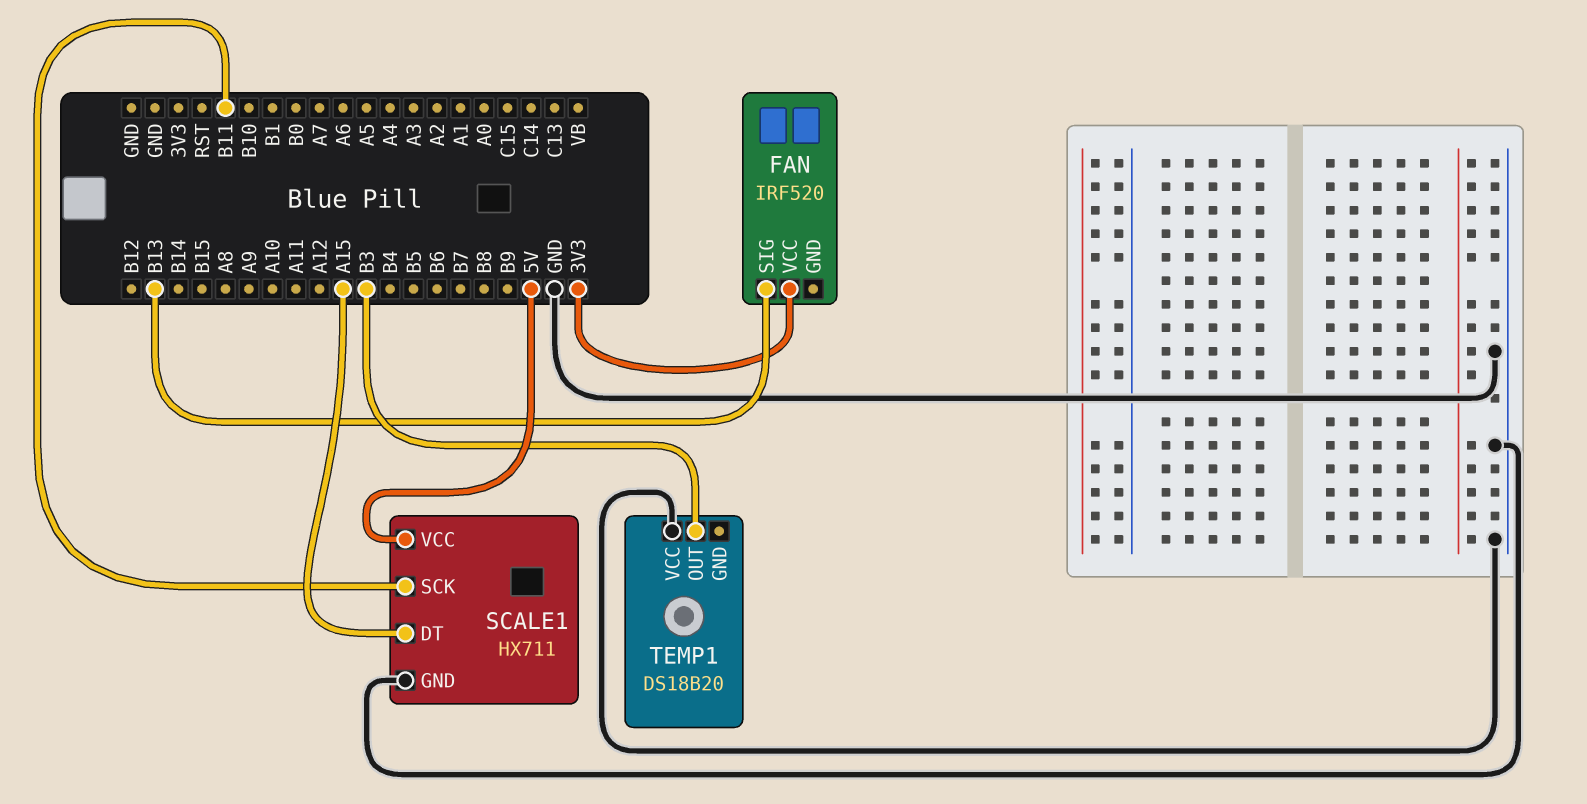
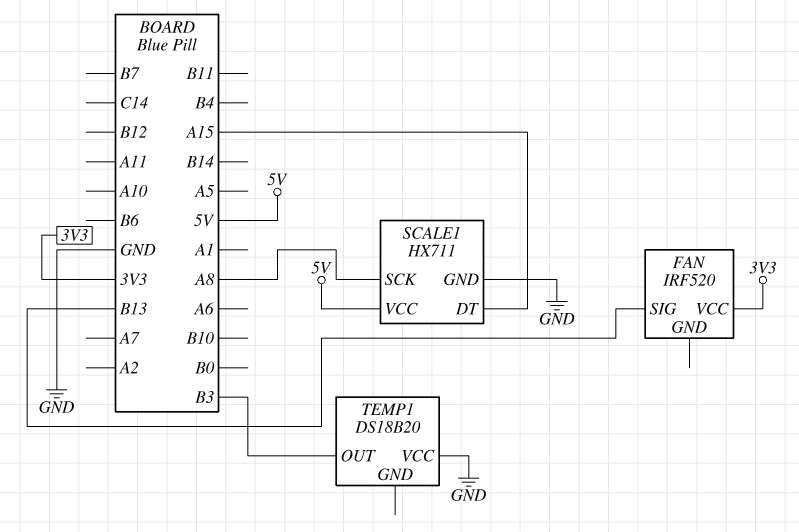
SCALE1 pin SCK: B11 -> A8

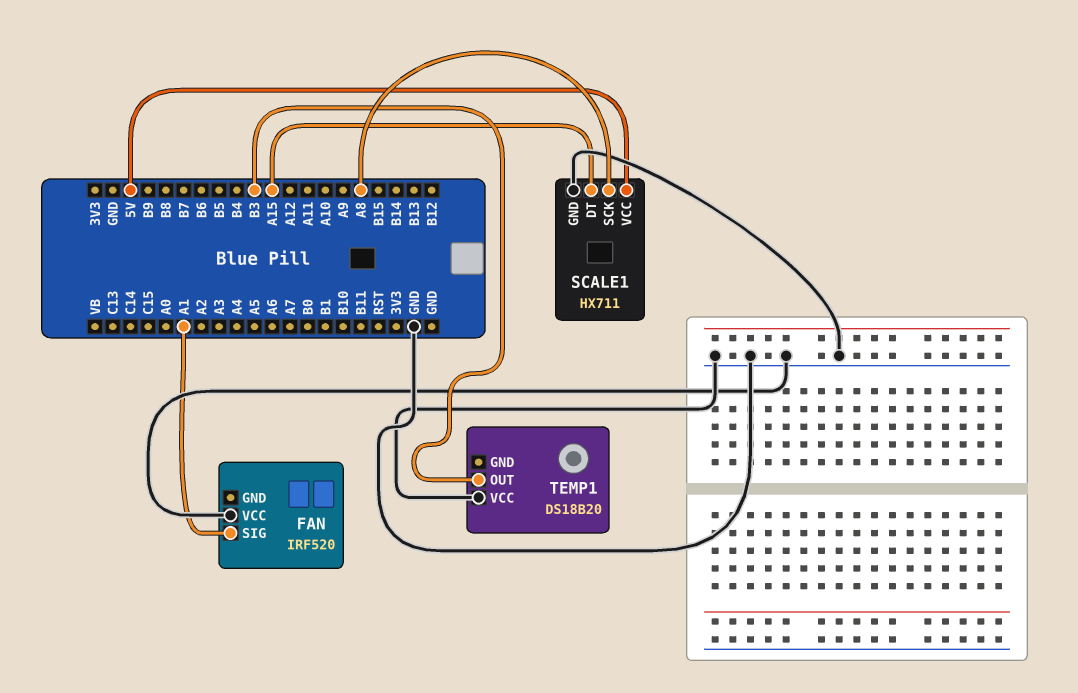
FAN pin SIG: B13 -> A1
FAN pin VCC: 3V3 -> GND

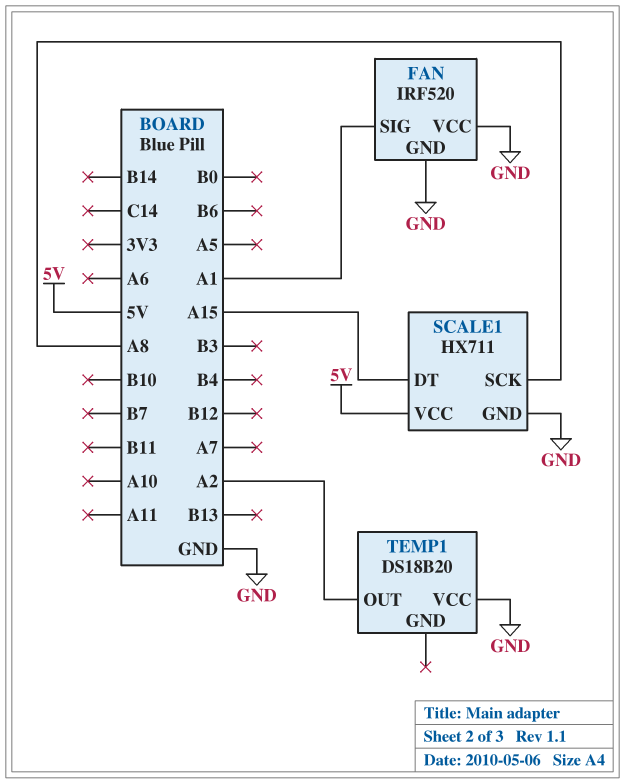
FAN pin GND: none -> GND
TEMP1 pin OUT: B3 -> A2

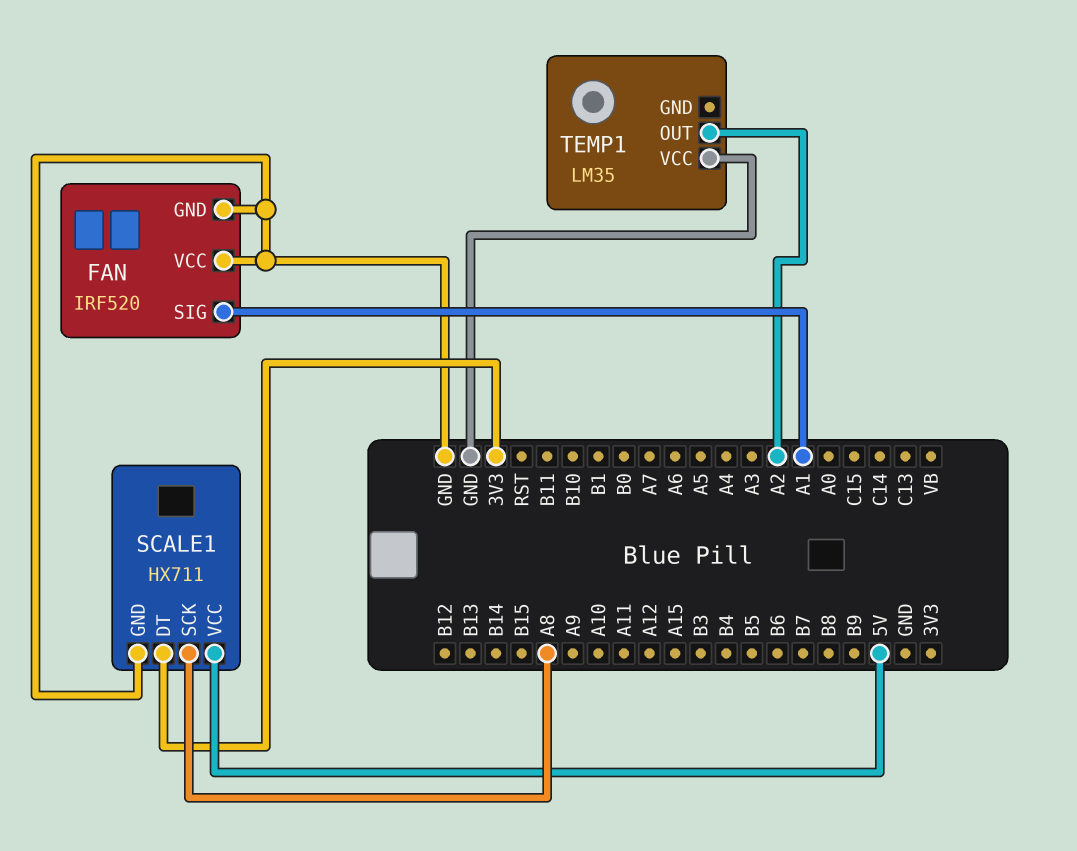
SCALE1 pin DT: A15 -> 3V3
TEMP1: DS18B20 -> LM35

